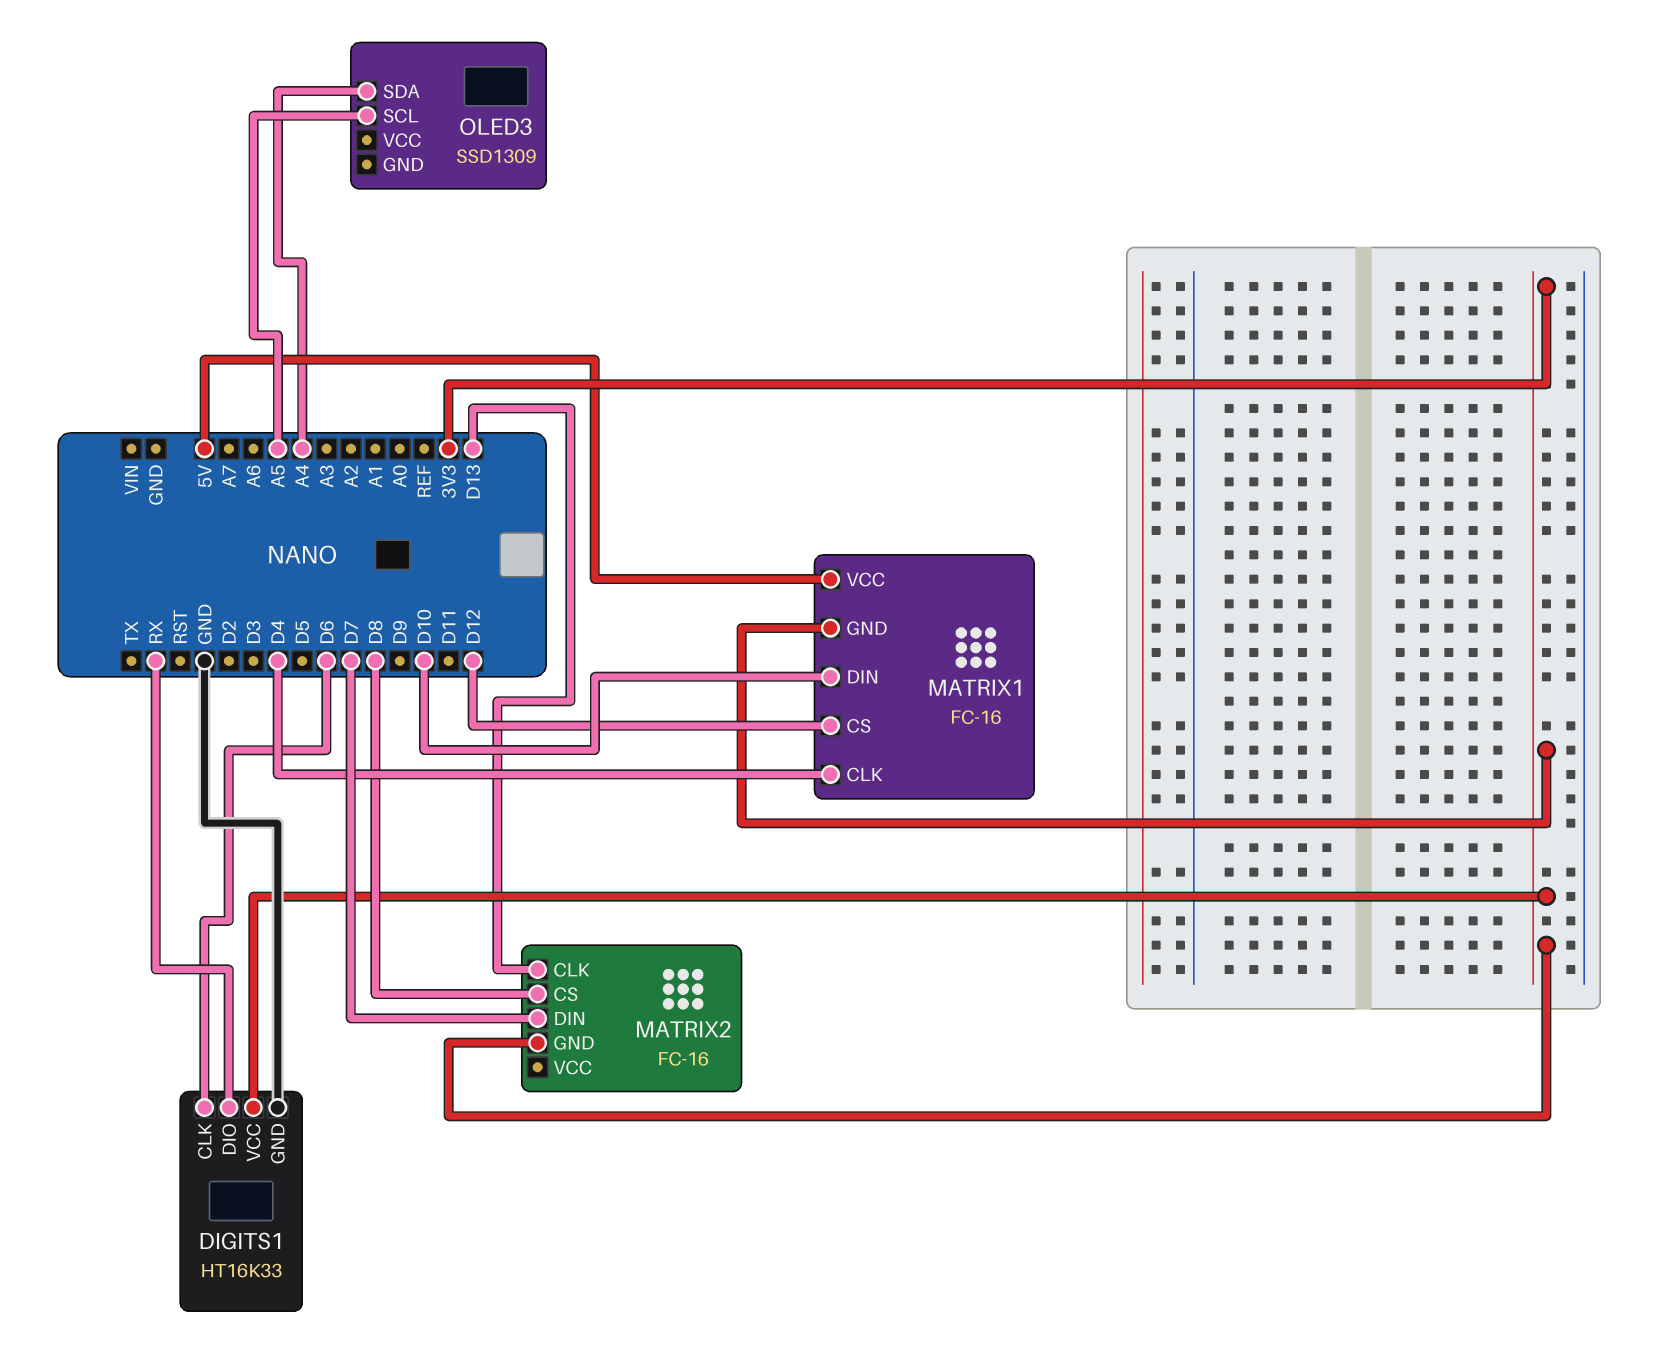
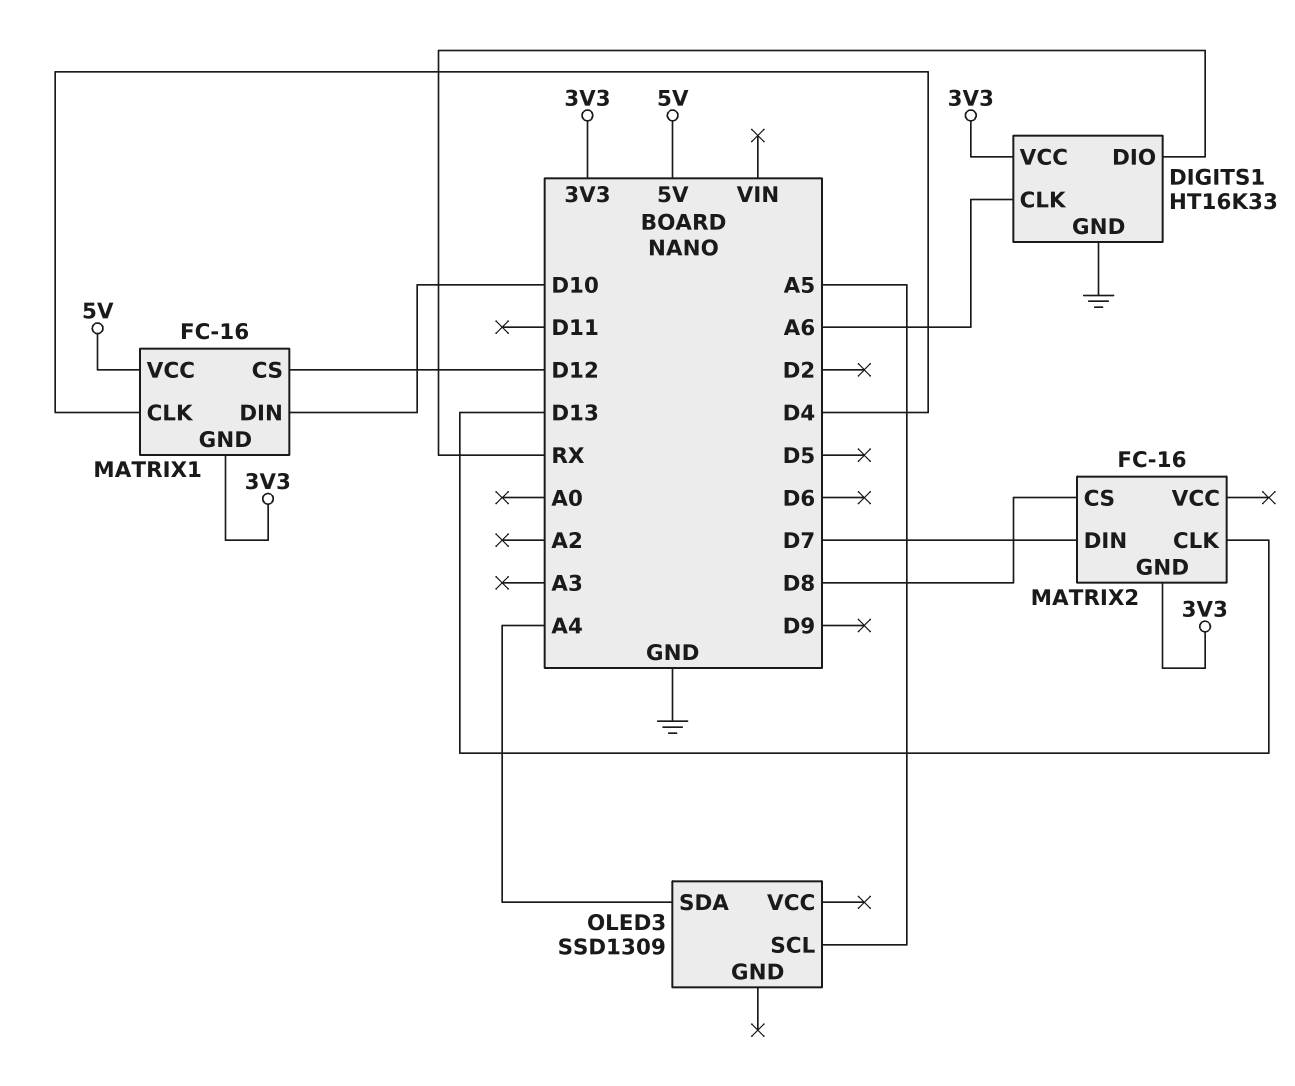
DIGITS1 pin CLK: D6 -> A6

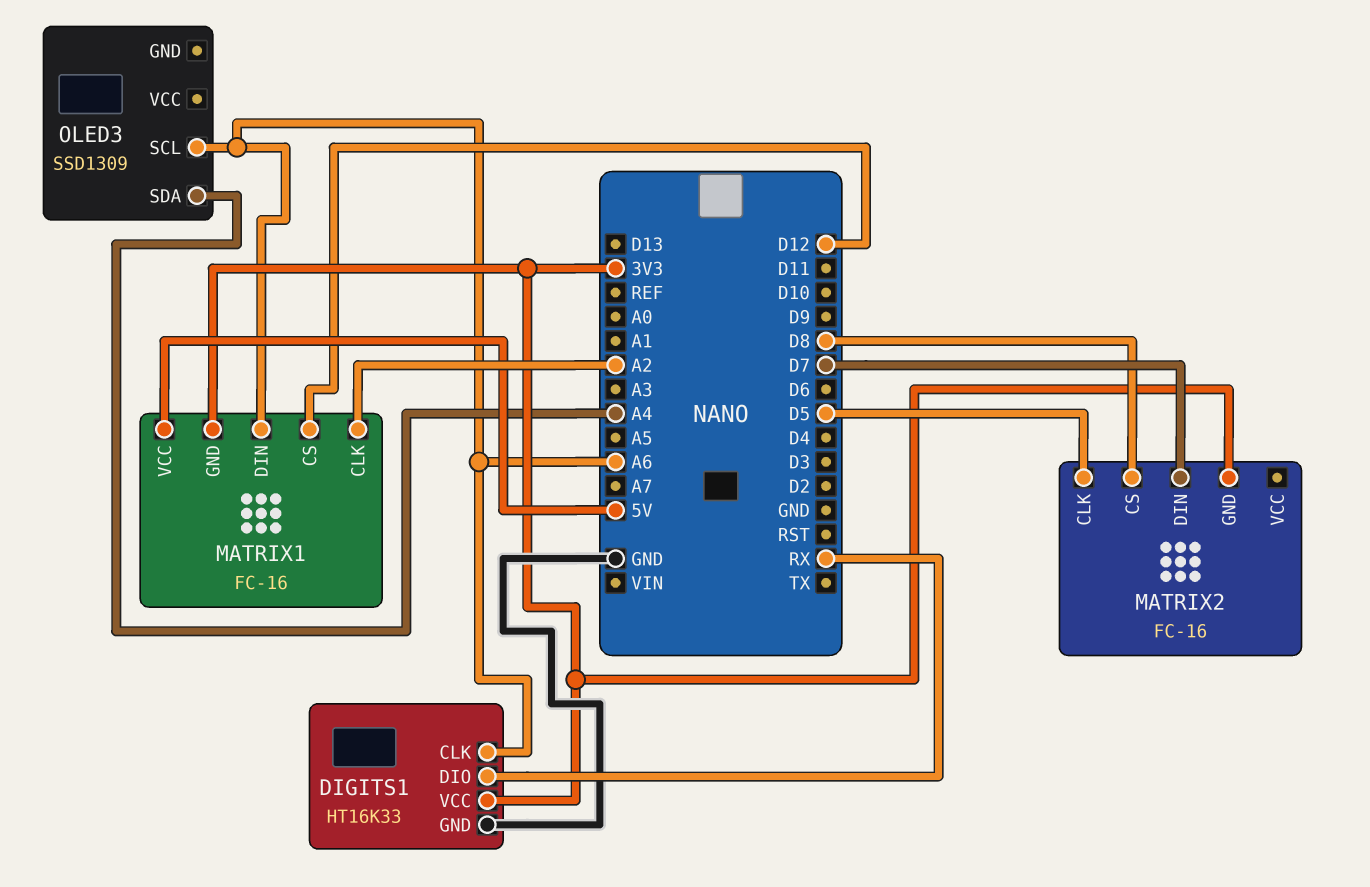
MATRIX1 pin CLK: D4 -> A2
MATRIX1 pin DIN: D10 -> A6
MATRIX2 pin CLK: D13 -> D5
OLED3 pin SCL: A5 -> A6

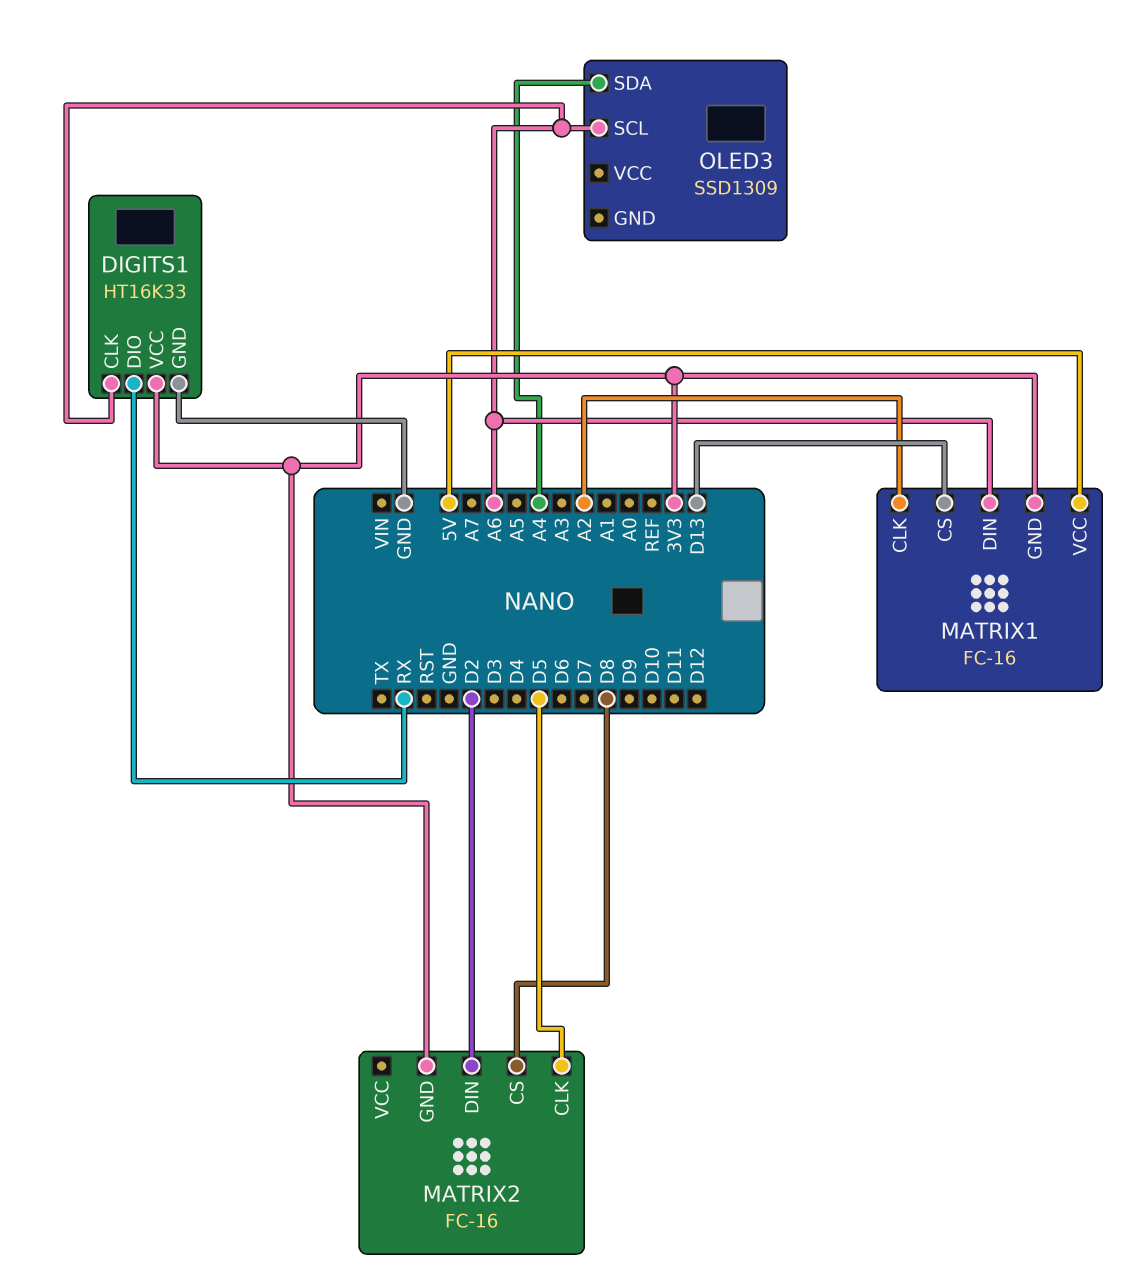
MATRIX1 pin CS: D12 -> D13
MATRIX2 pin DIN: D7 -> D2

